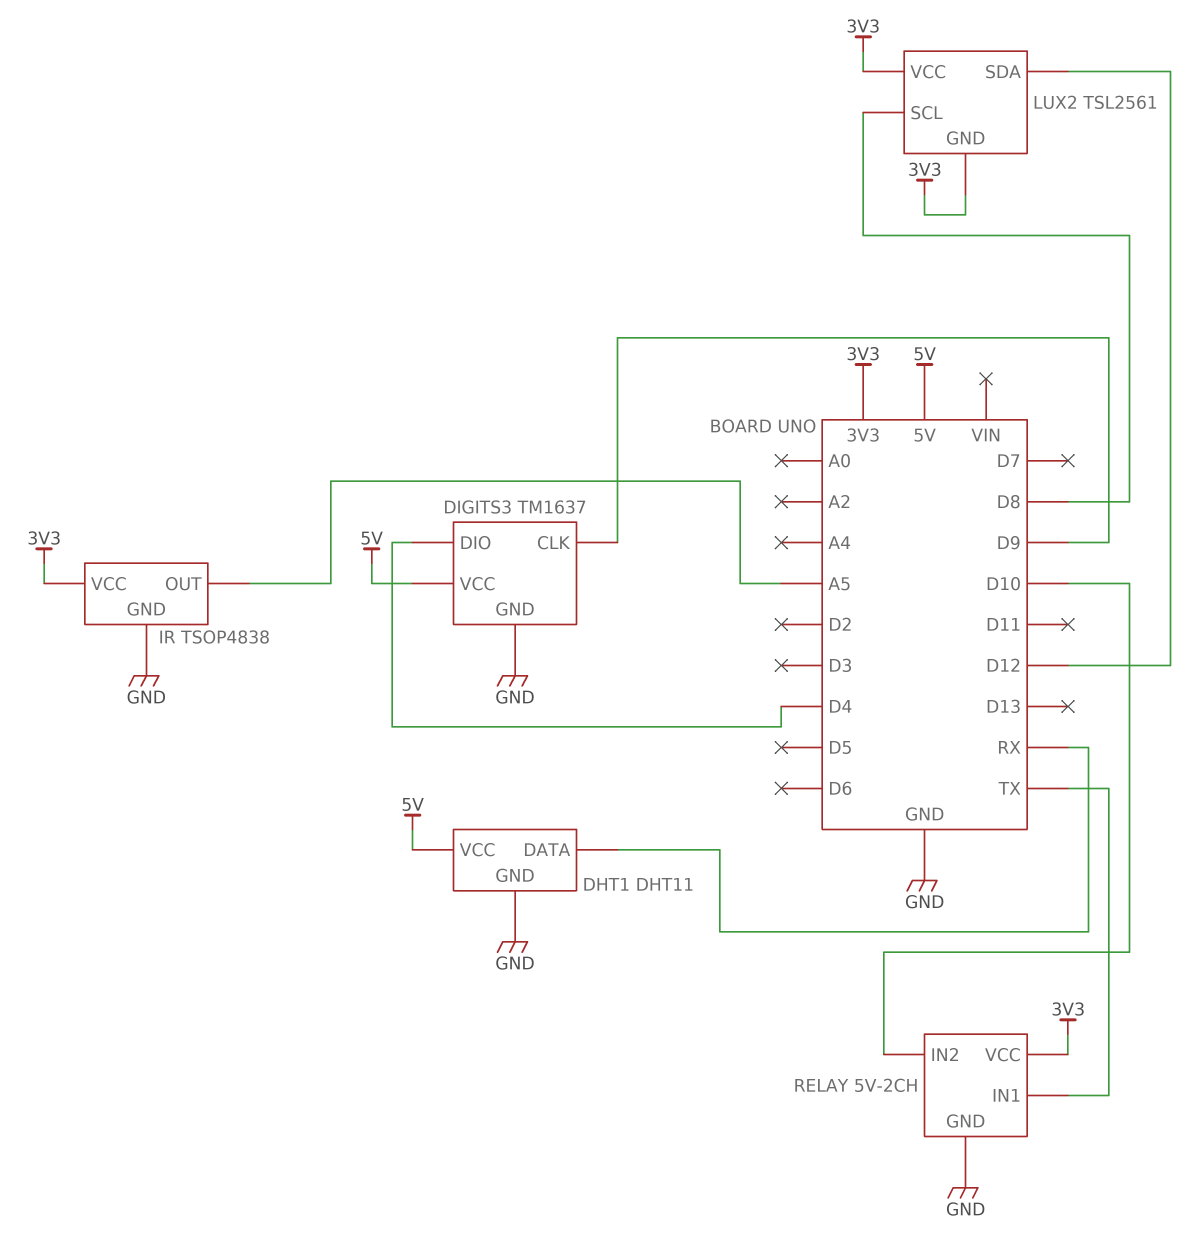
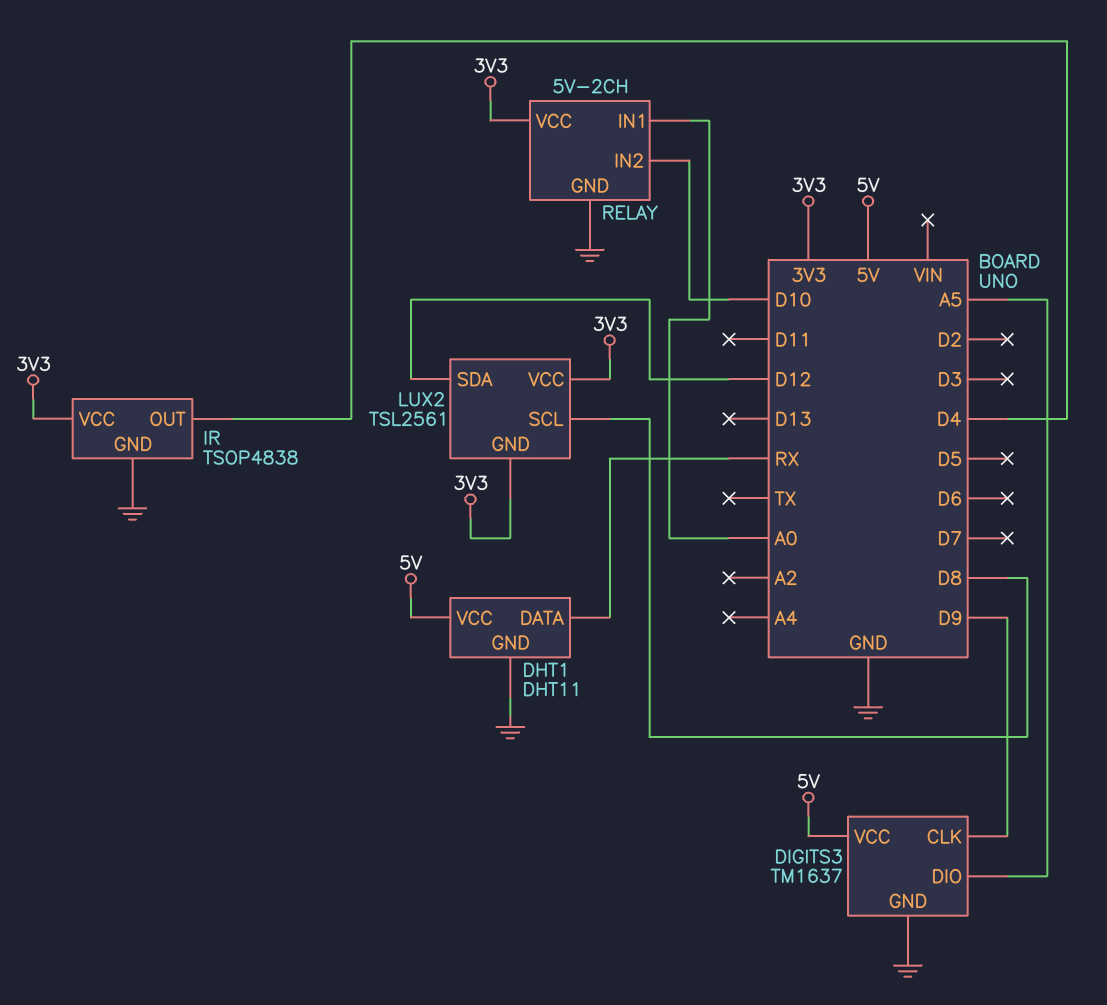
DIGITS3 pin DIO: D4 -> A5
IR pin OUT: A5 -> D4
RELAY pin IN1: TX -> A0

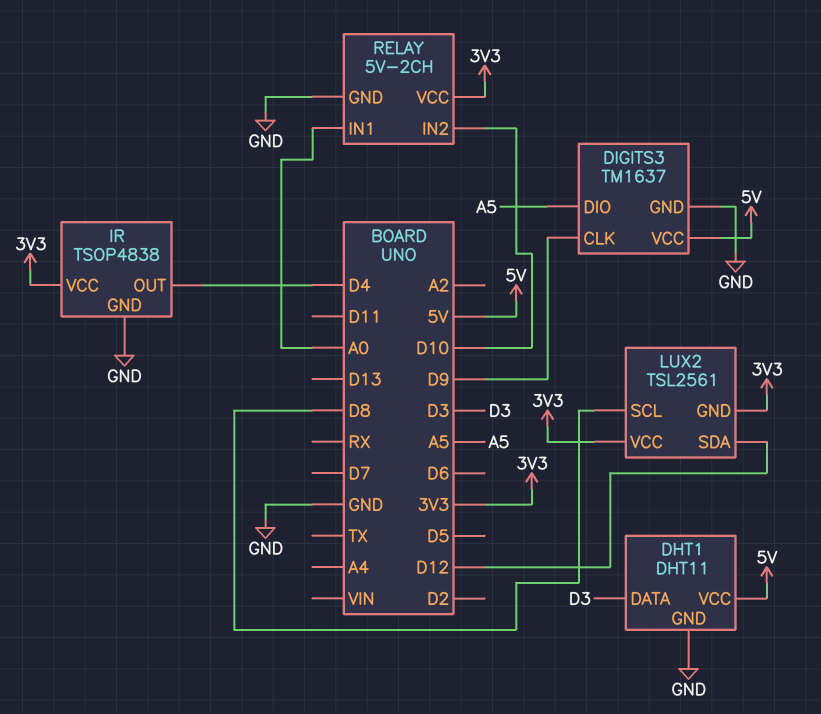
DHT1 pin DATA: RX -> D3

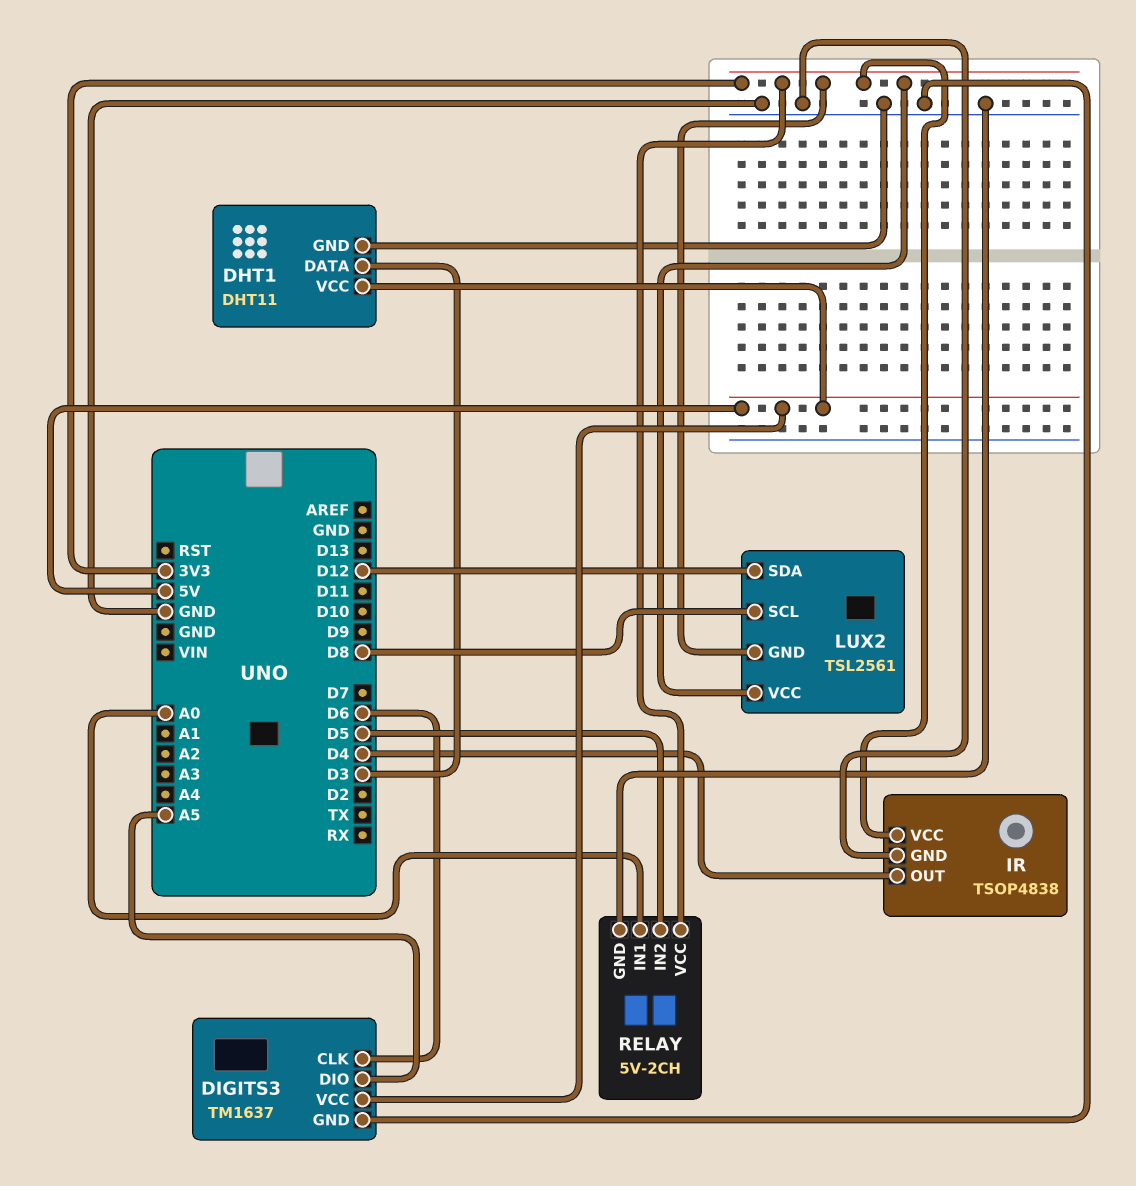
DIGITS3 pin CLK: D9 -> D6
RELAY pin IN2: D10 -> D5

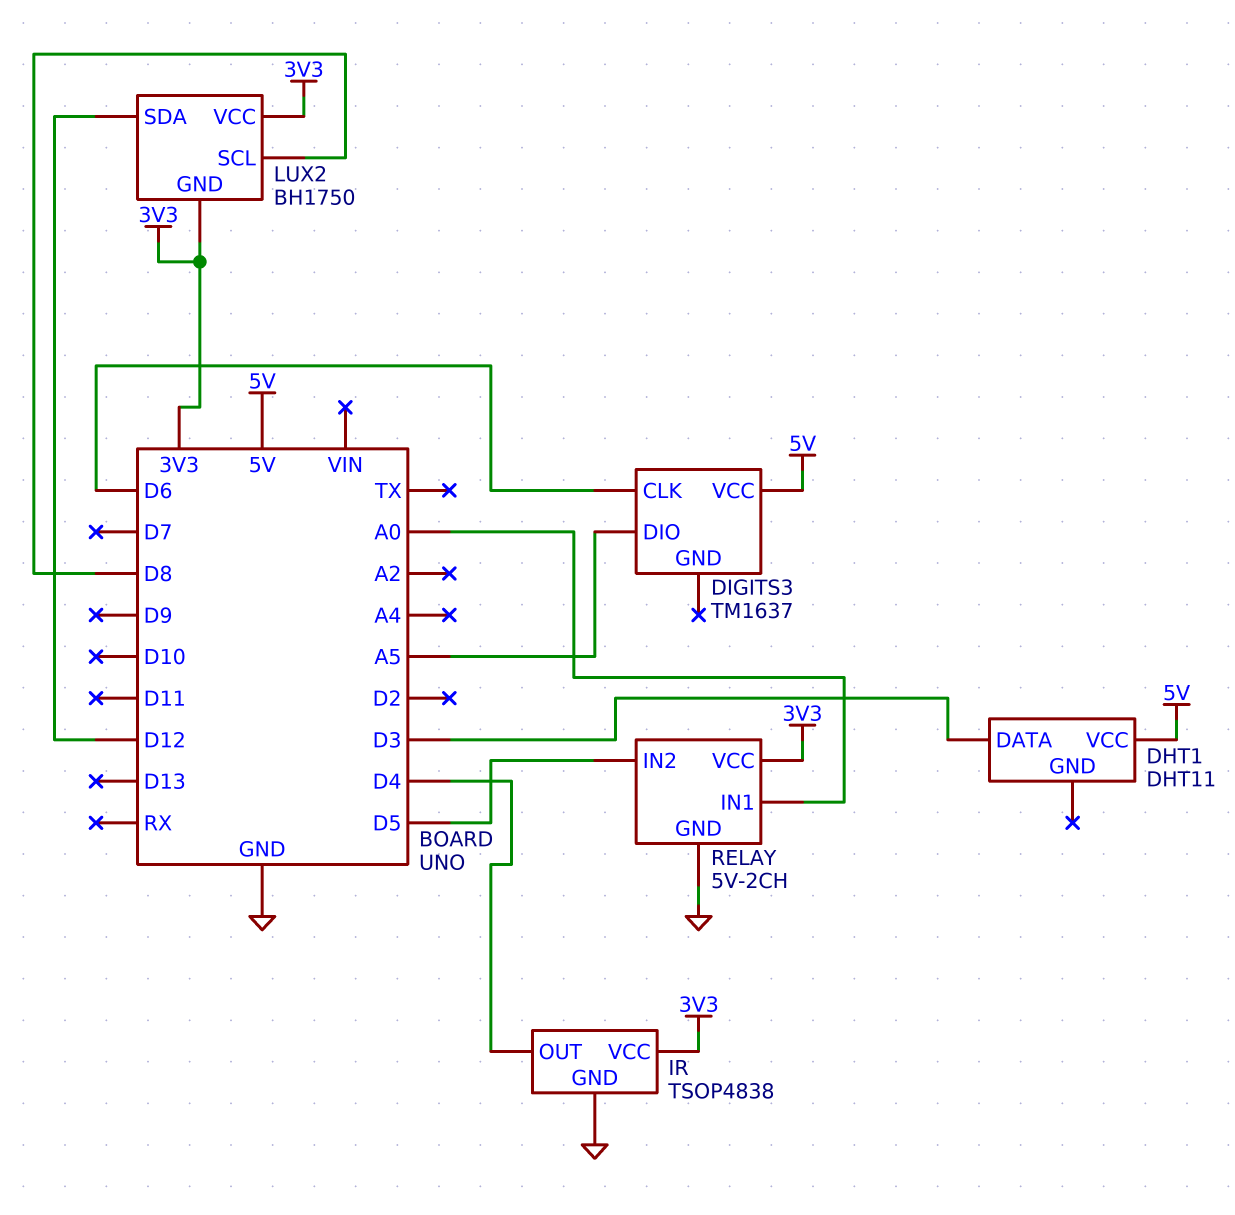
DHT1 pin GND: GND -> none
DIGITS3 pin GND: GND -> none
LUX2: TSL2561 -> BH1750

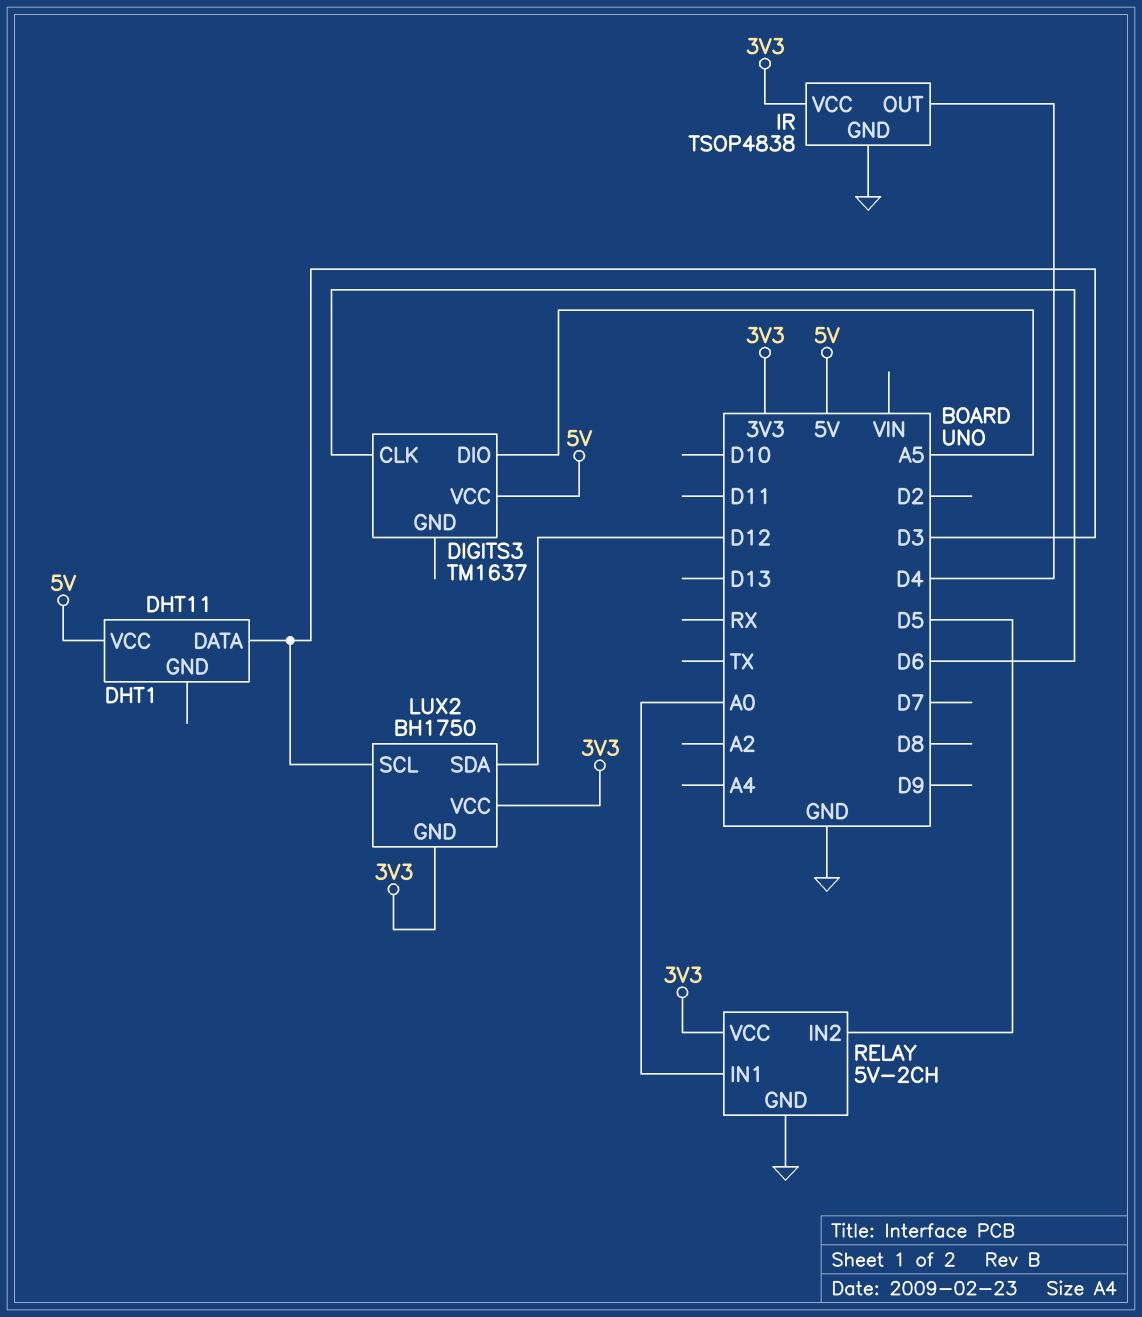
LUX2 pin SCL: D8 -> D3

